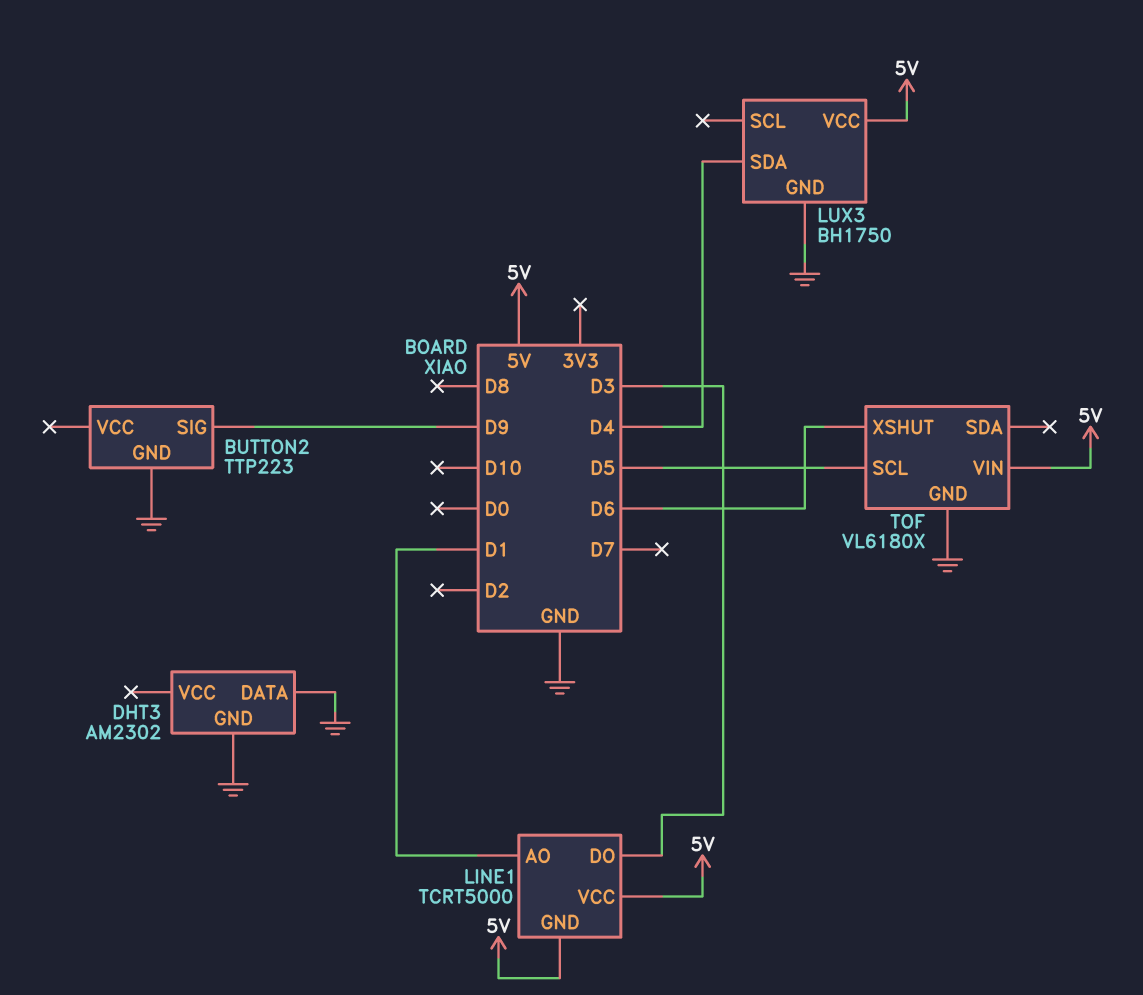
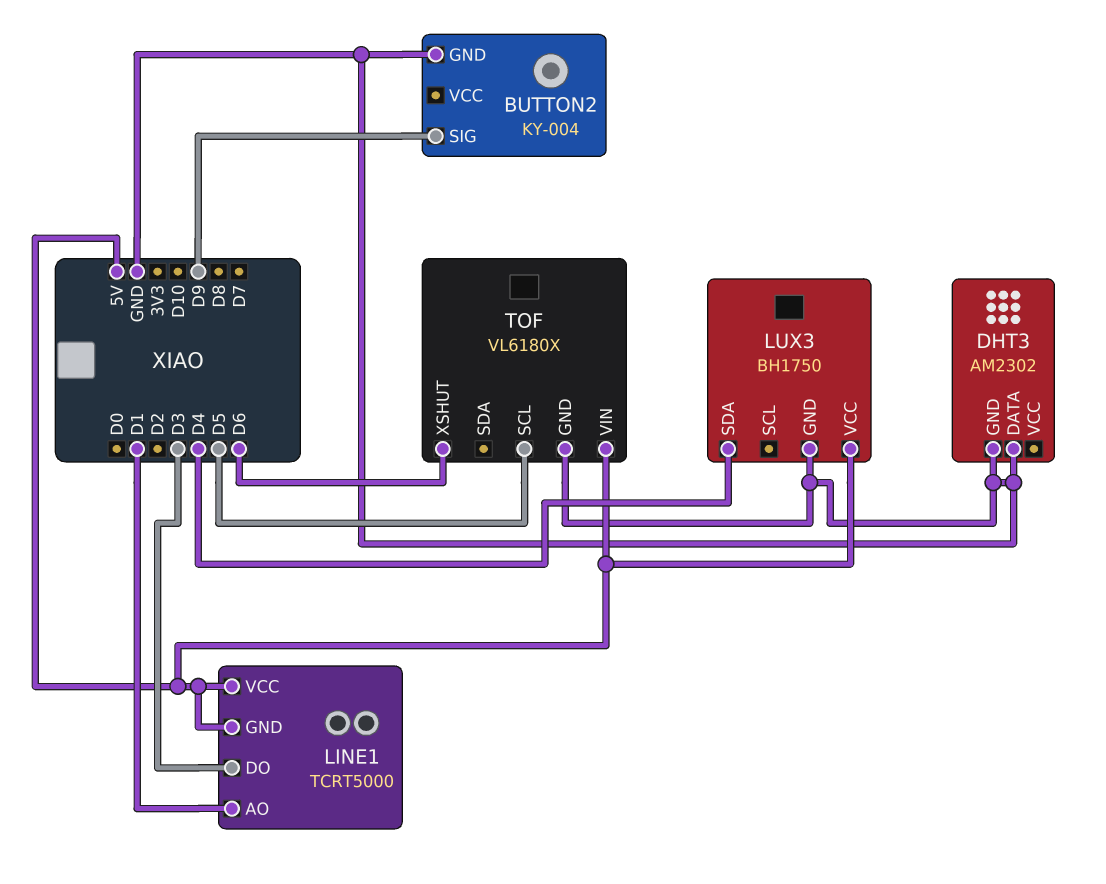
BUTTON2: TTP223 -> KY-004

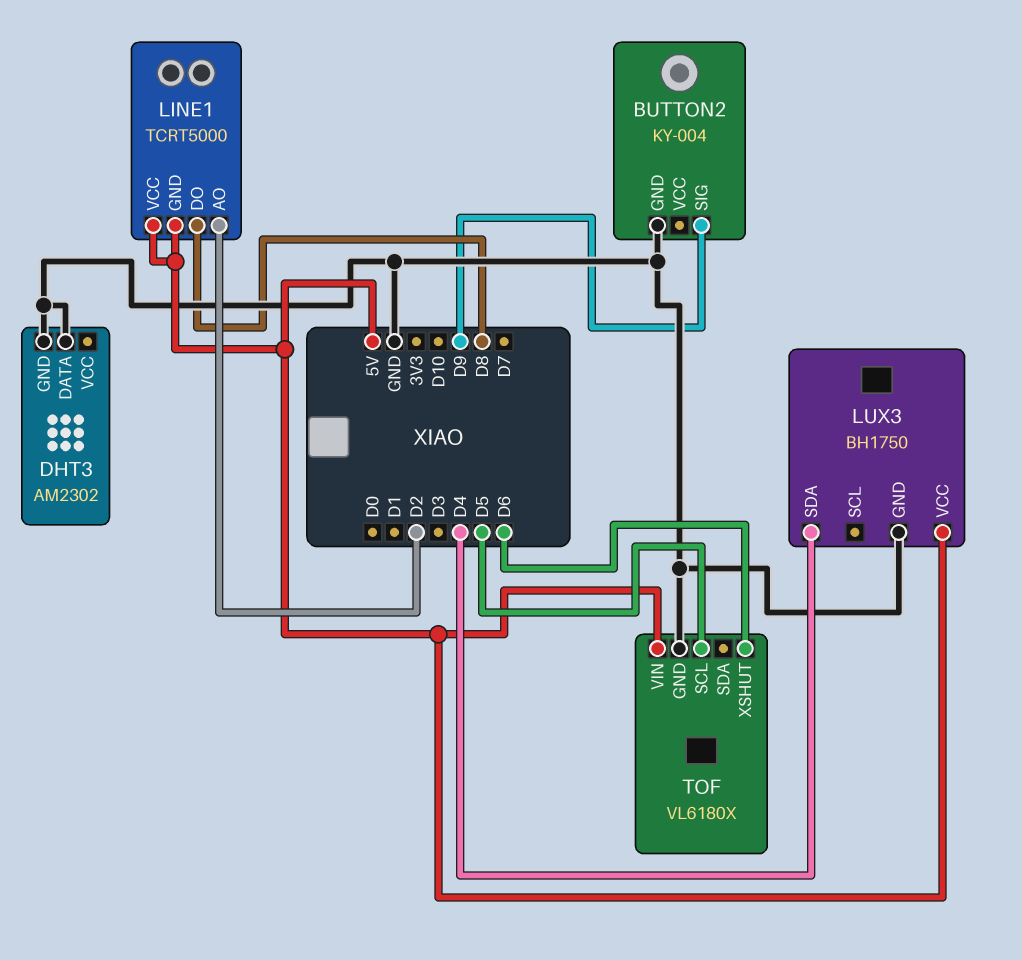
LINE1 pin AO: D1 -> D2
LINE1 pin DO: D3 -> D8

